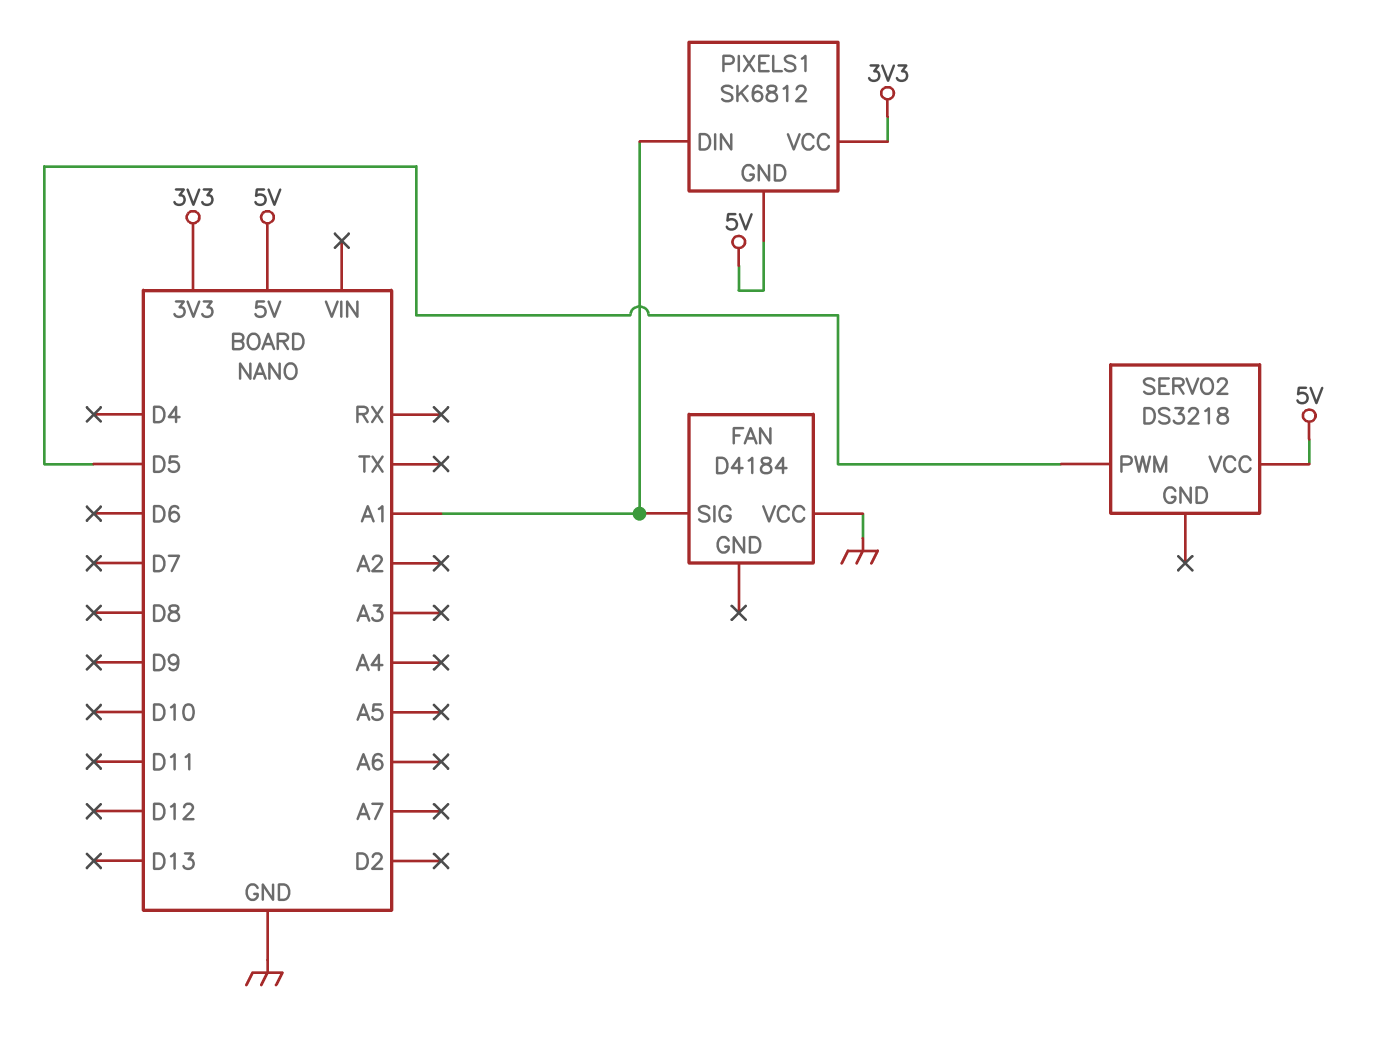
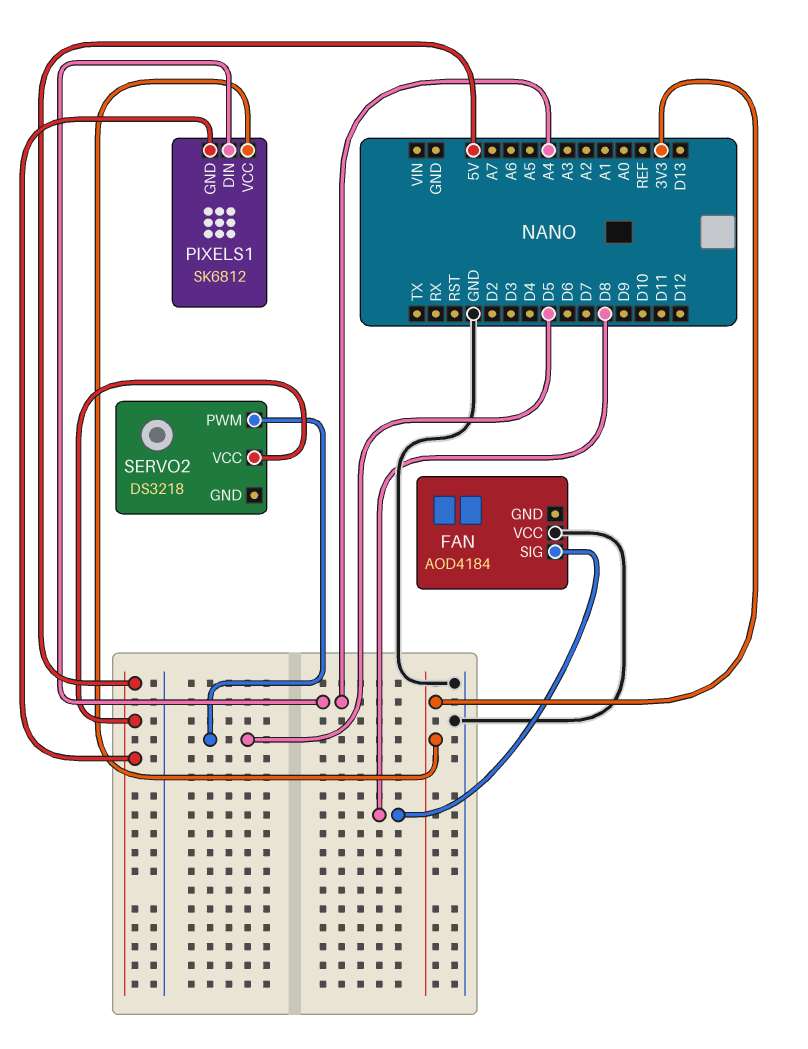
FAN: D4184 -> AOD4184
FAN pin SIG: A1 -> D8
PIXELS1 pin DIN: A1 -> A4

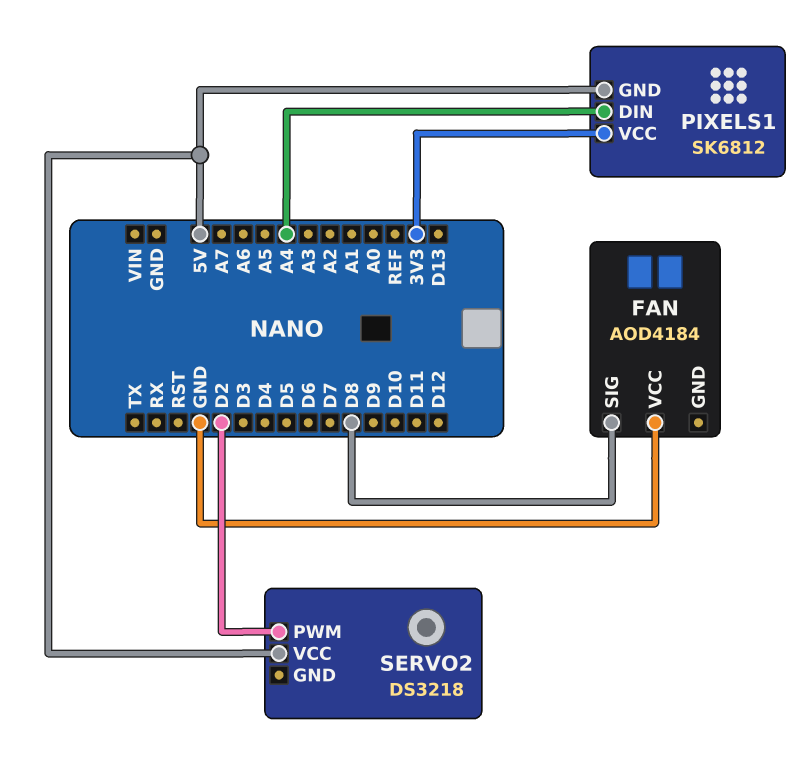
SERVO2 pin PWM: D5 -> D2

